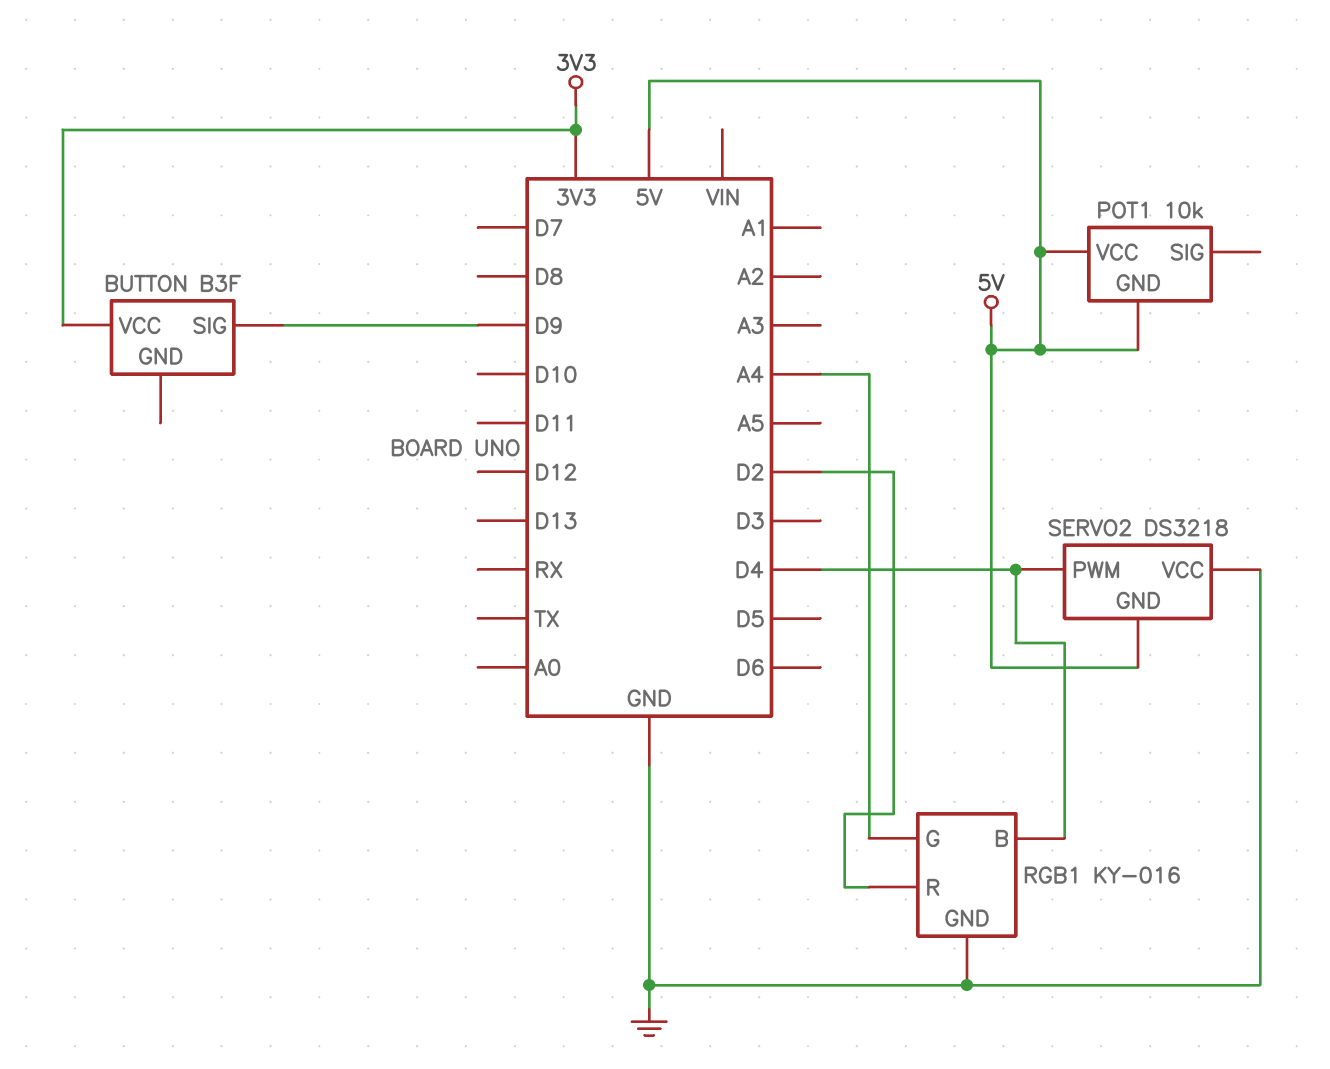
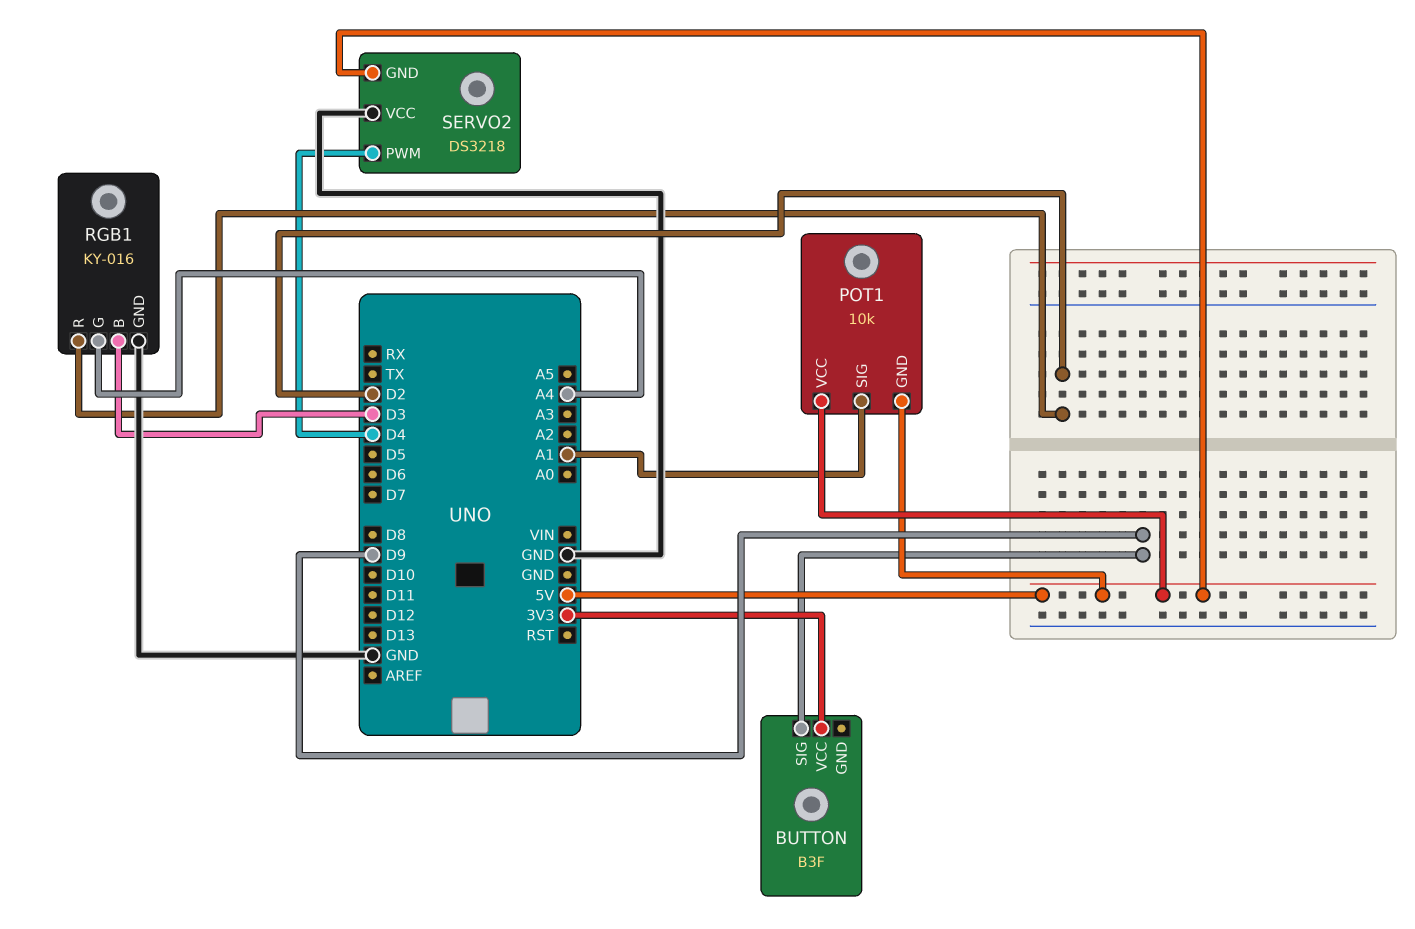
POT1 pin SIG: none -> A1
RGB1 pin B: D4 -> D3

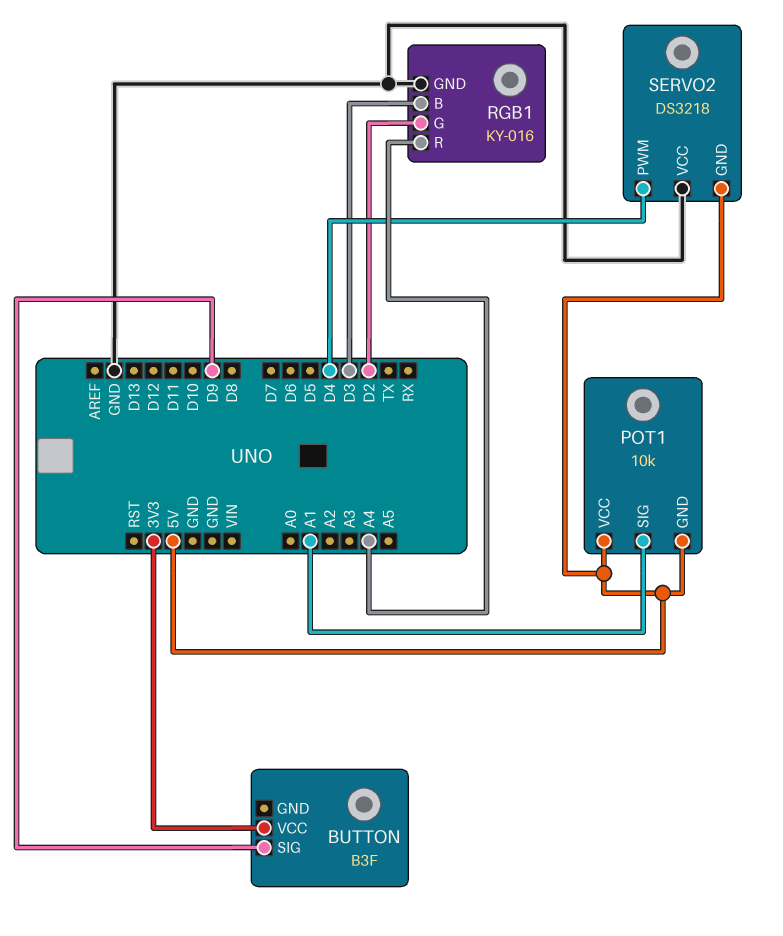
RGB1 pin G: A4 -> D2
RGB1 pin R: D2 -> A4

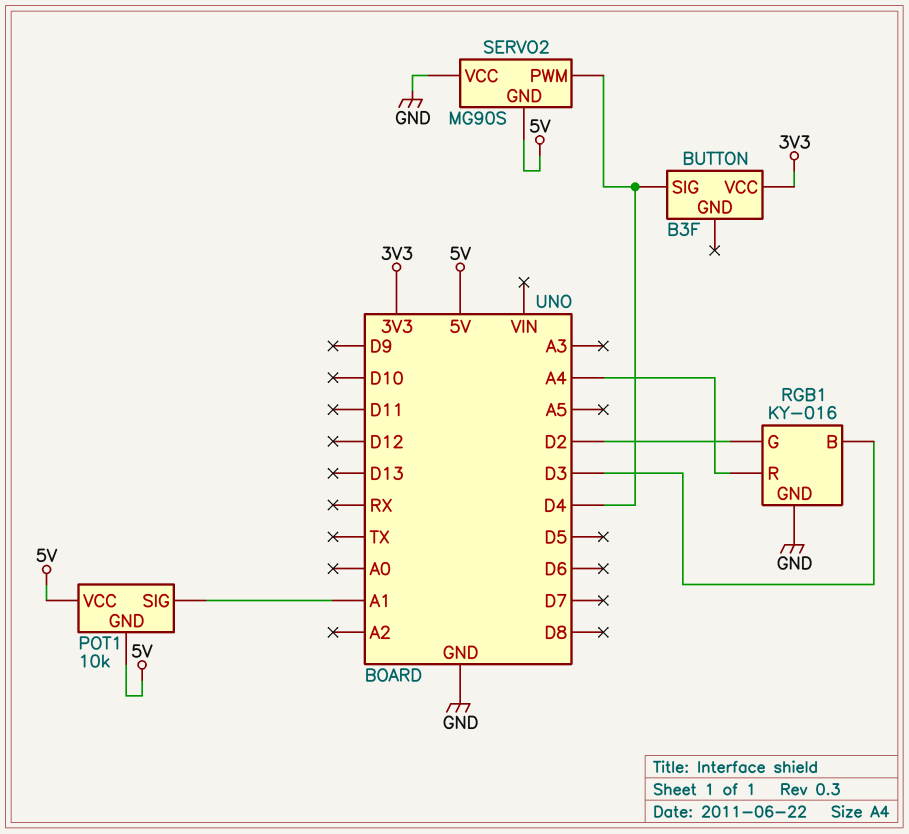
BUTTON pin SIG: D9 -> D4
SERVO2: DS3218 -> MG90S

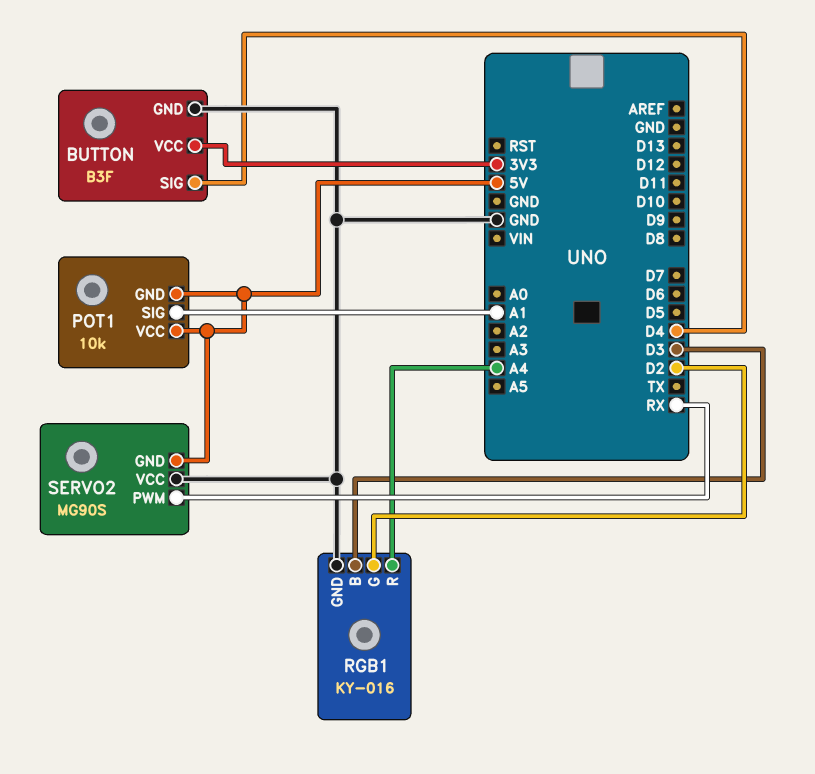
BUTTON pin GND: none -> GND
SERVO2 pin PWM: D4 -> RX

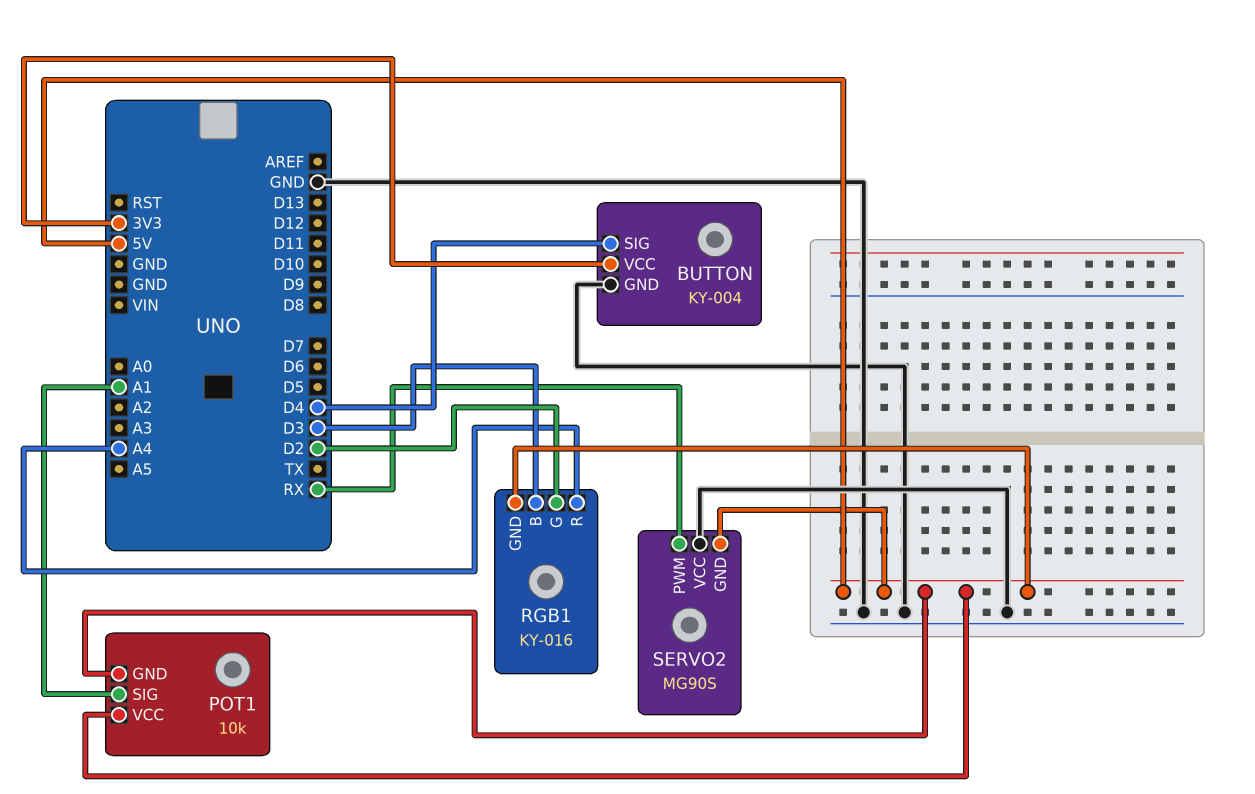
BUTTON: B3F -> KY-004
RGB1 pin GND: GND -> 5V

